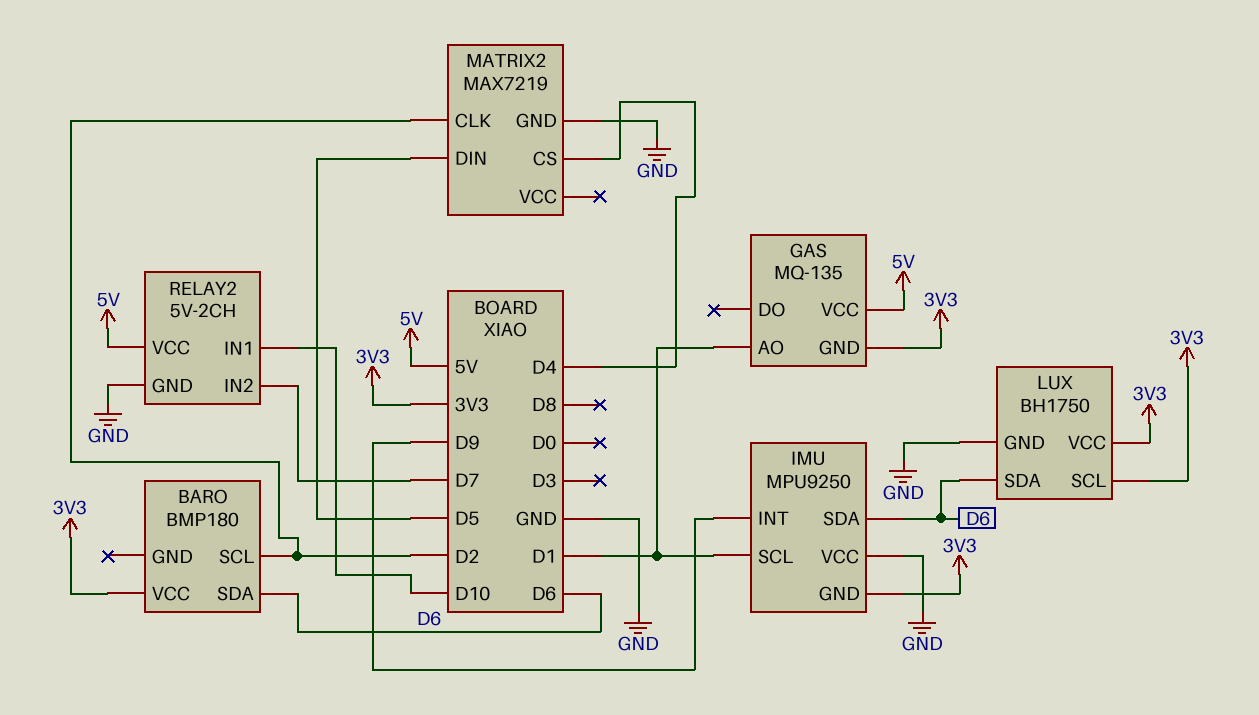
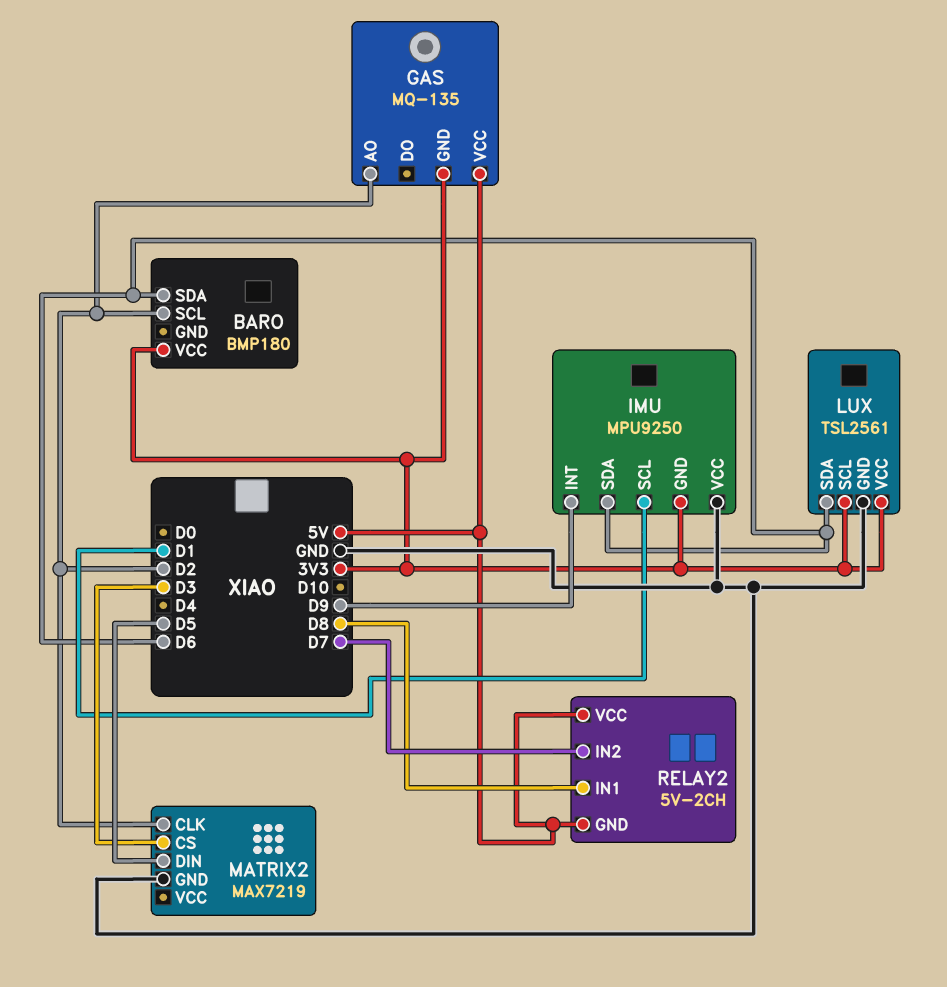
GAS pin AO: D1 -> D2
LUX: BH1750 -> TSL2561
MATRIX2 pin CS: D4 -> D3
RELAY2 pin GND: GND -> 5V
RELAY2 pin IN1: D10 -> D8

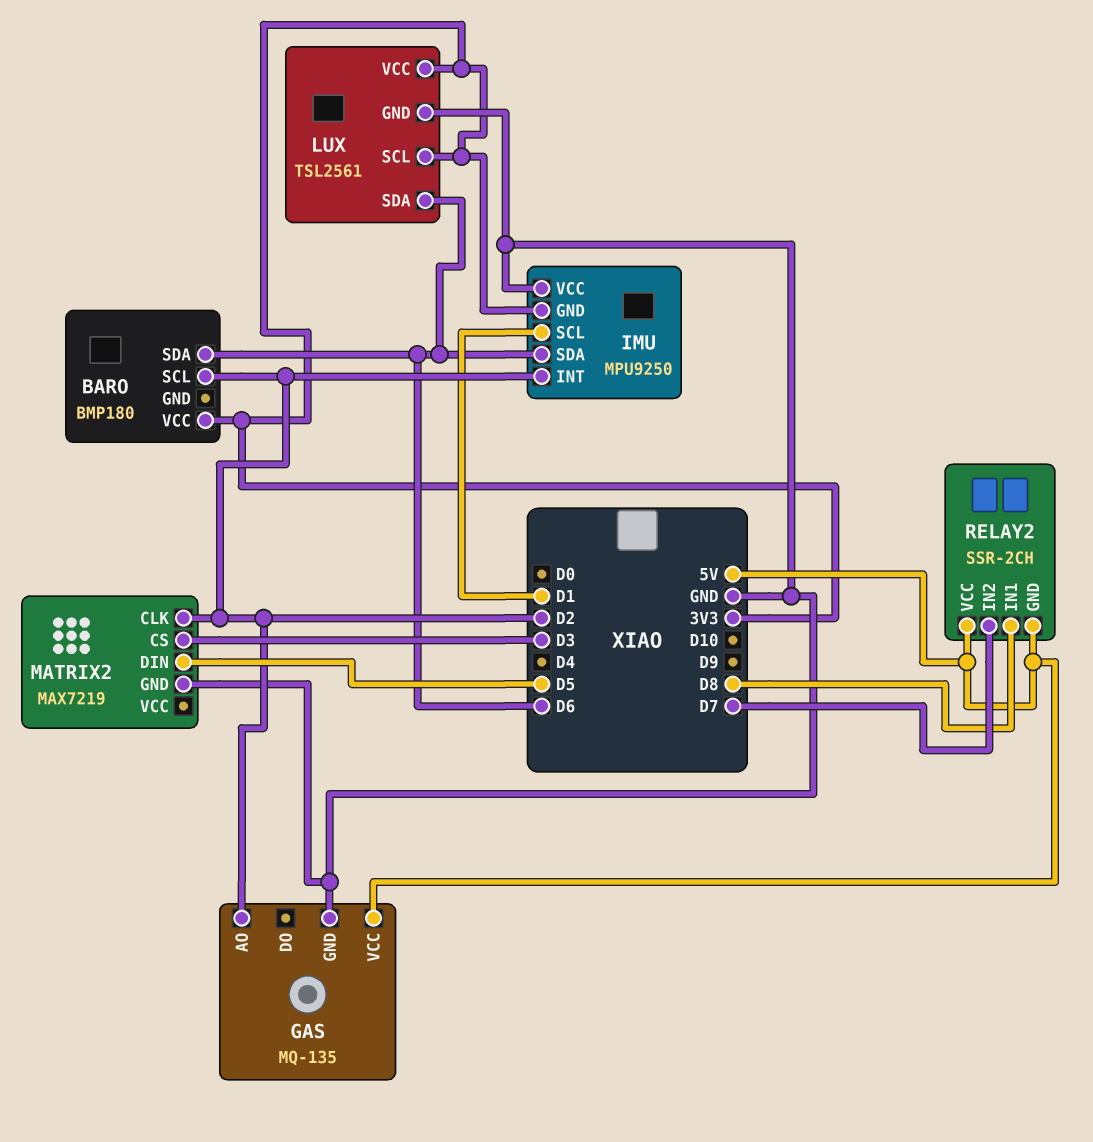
GAS pin GND: 3V3 -> GND
IMU pin INT: D9 -> D2
RELAY2: 5V-2CH -> SSR-2CH

